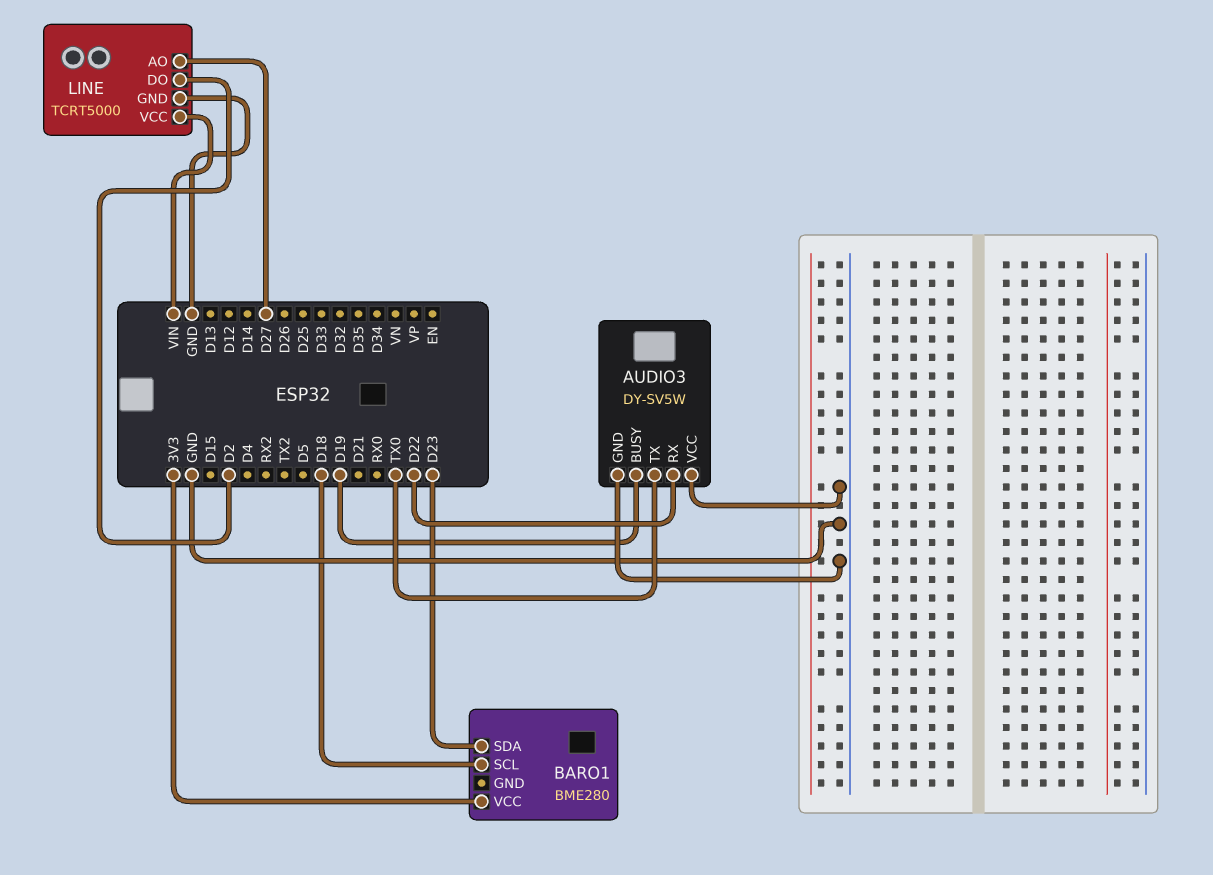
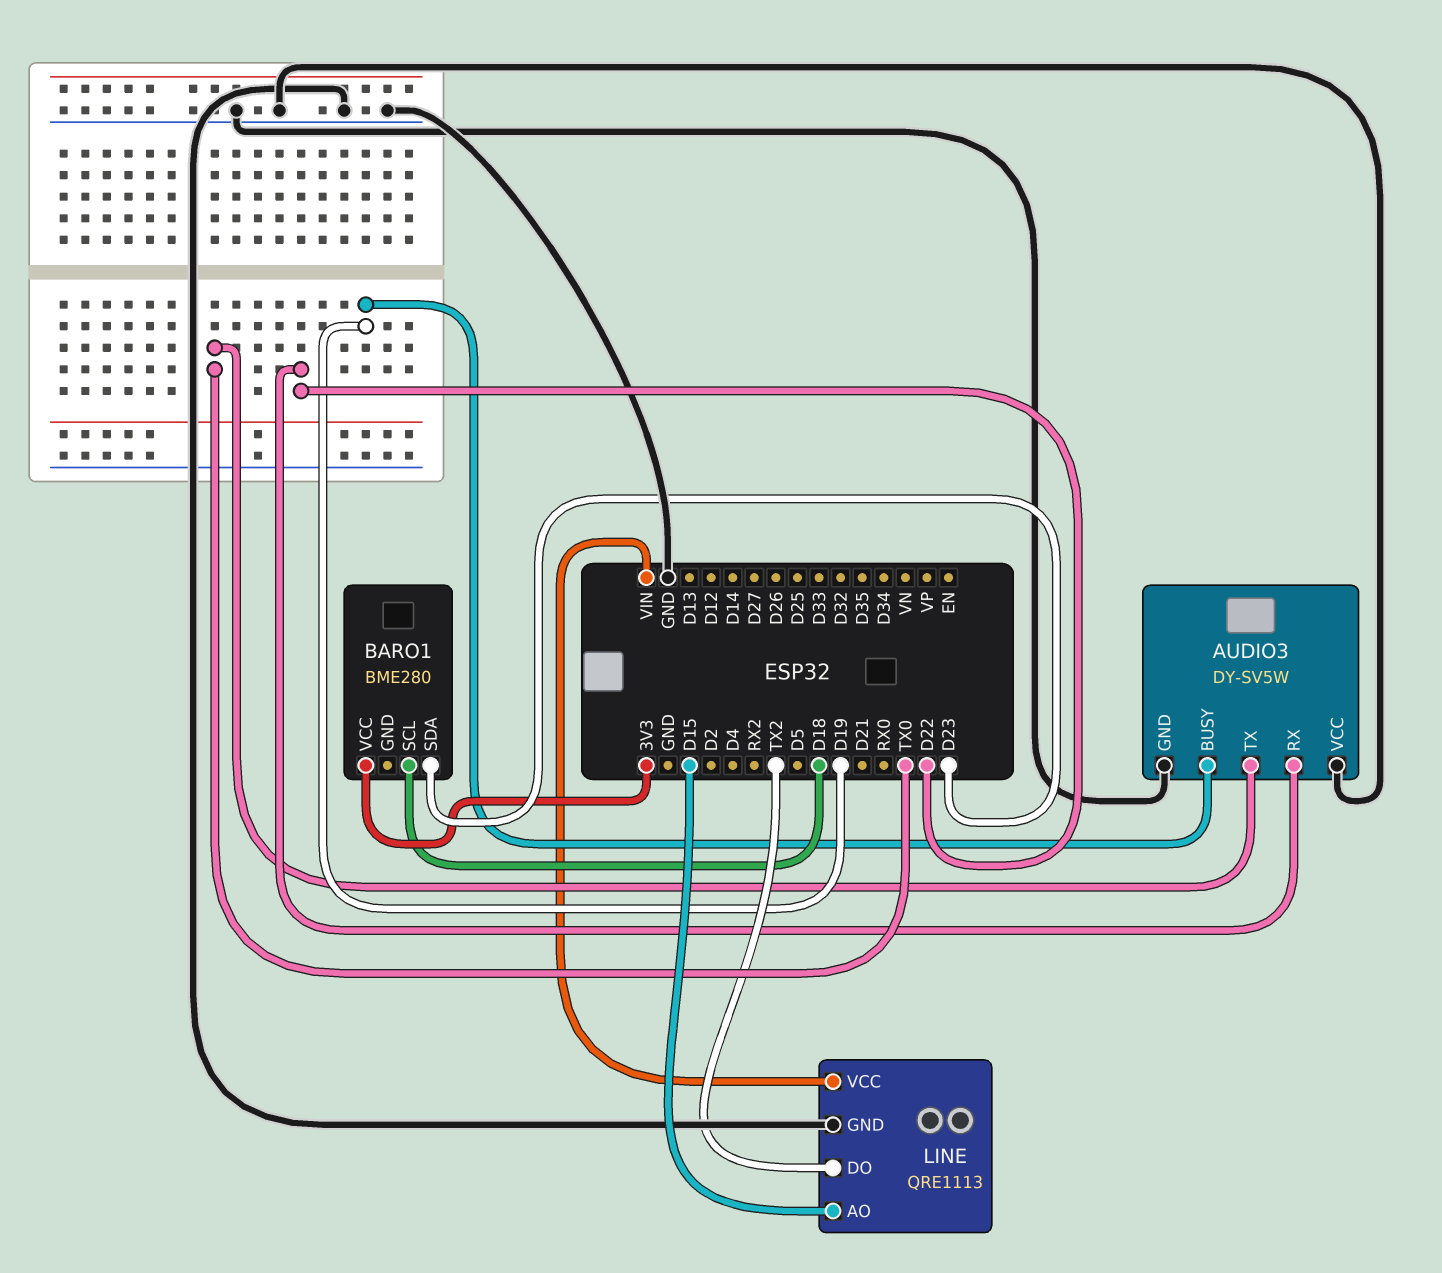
LINE: TCRT5000 -> QRE1113
LINE pin AO: D27 -> D15
LINE pin DO: D2 -> TX2

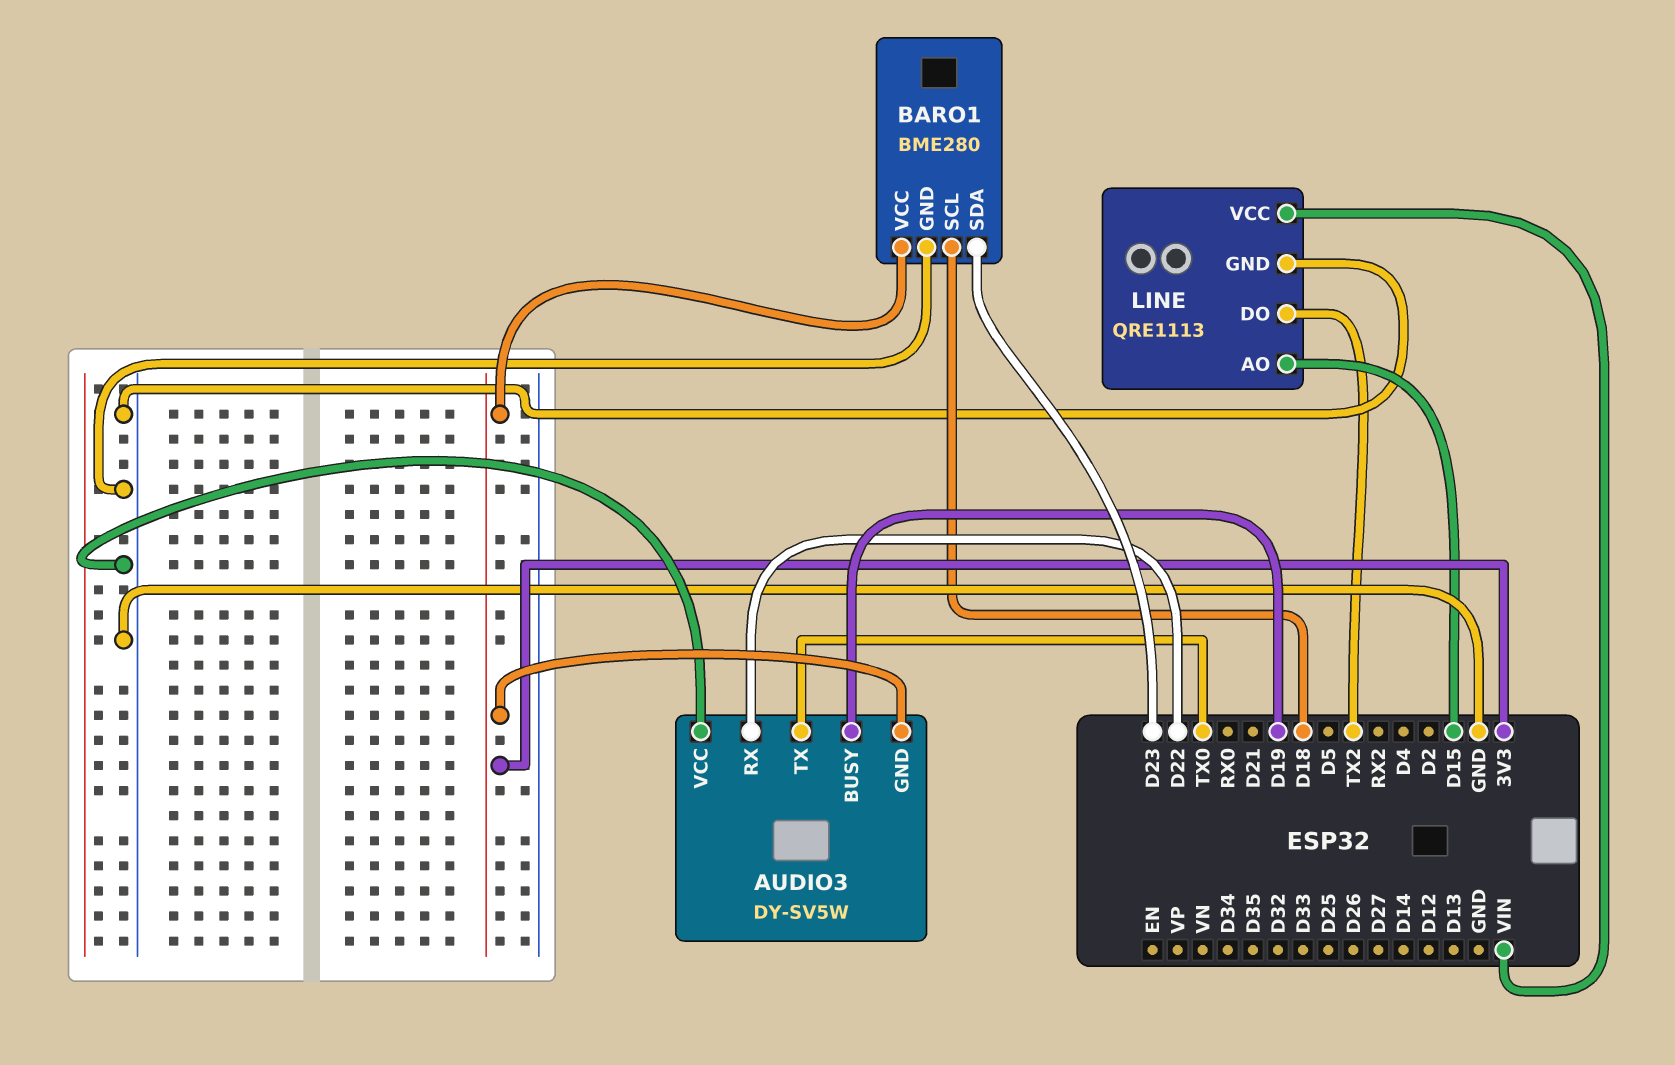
AUDIO3 pin GND: GND -> 3V3
BARO1 pin GND: none -> GND

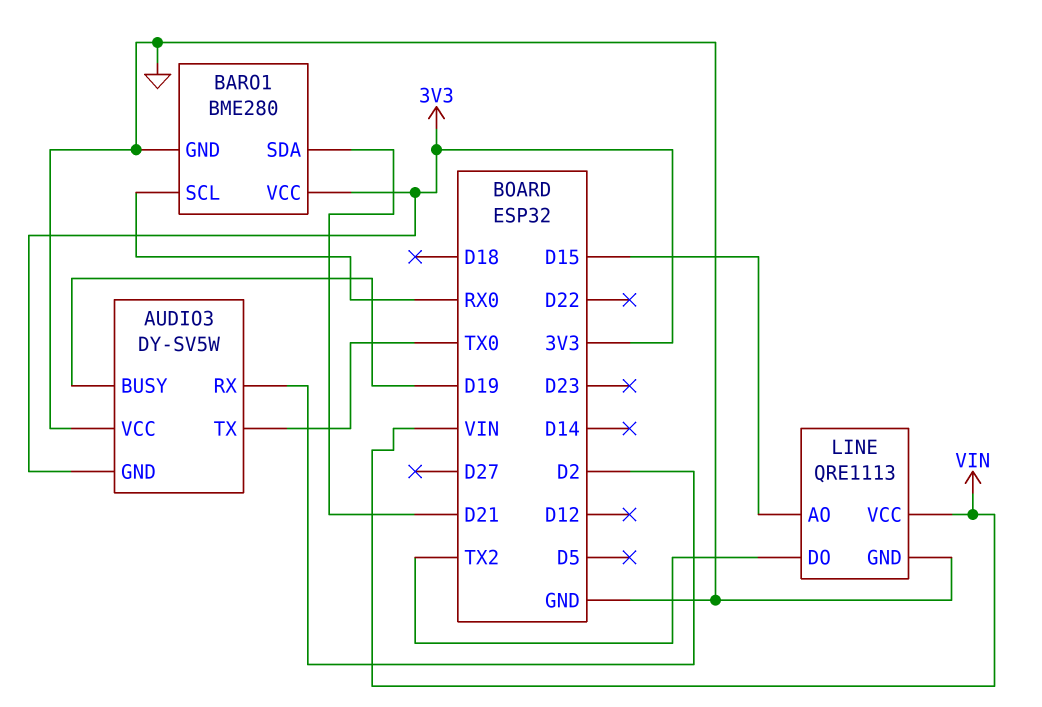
AUDIO3 pin RX: D22 -> D2
BARO1 pin SCL: D18 -> RX0
BARO1 pin SDA: D23 -> D21

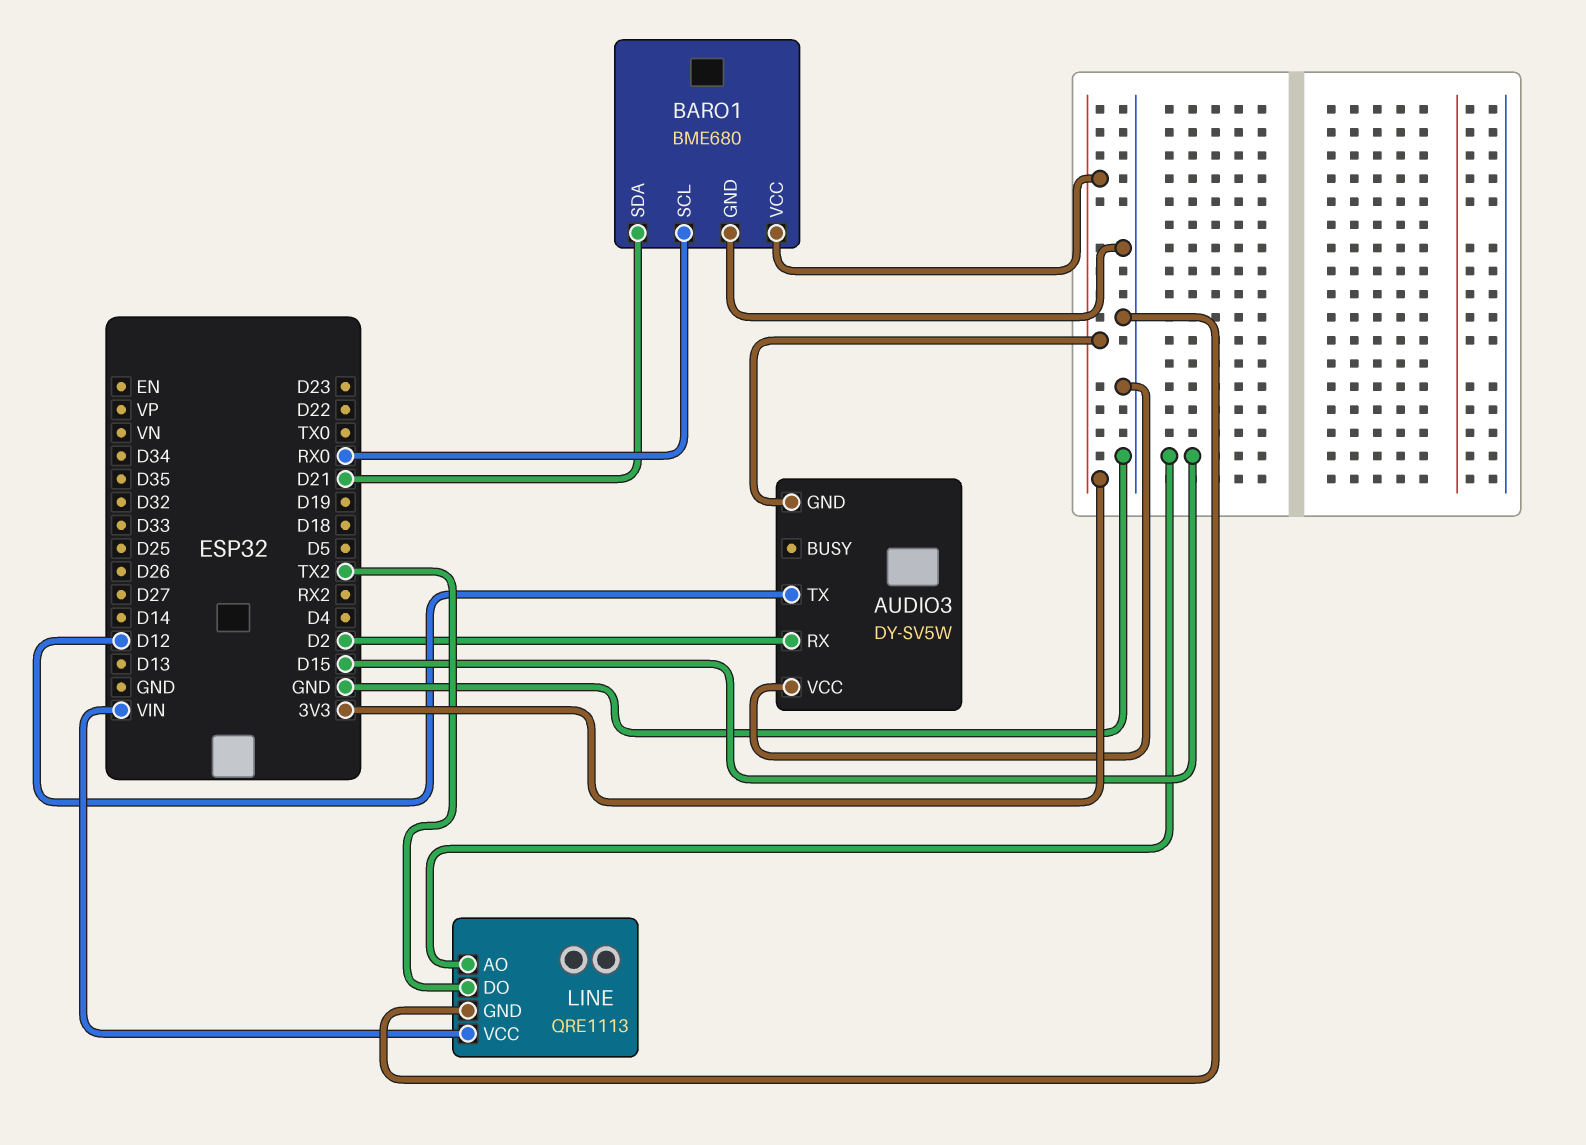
AUDIO3 pin BUSY: D19 -> none
AUDIO3 pin TX: TX0 -> D12
BARO1: BME280 -> BME680

